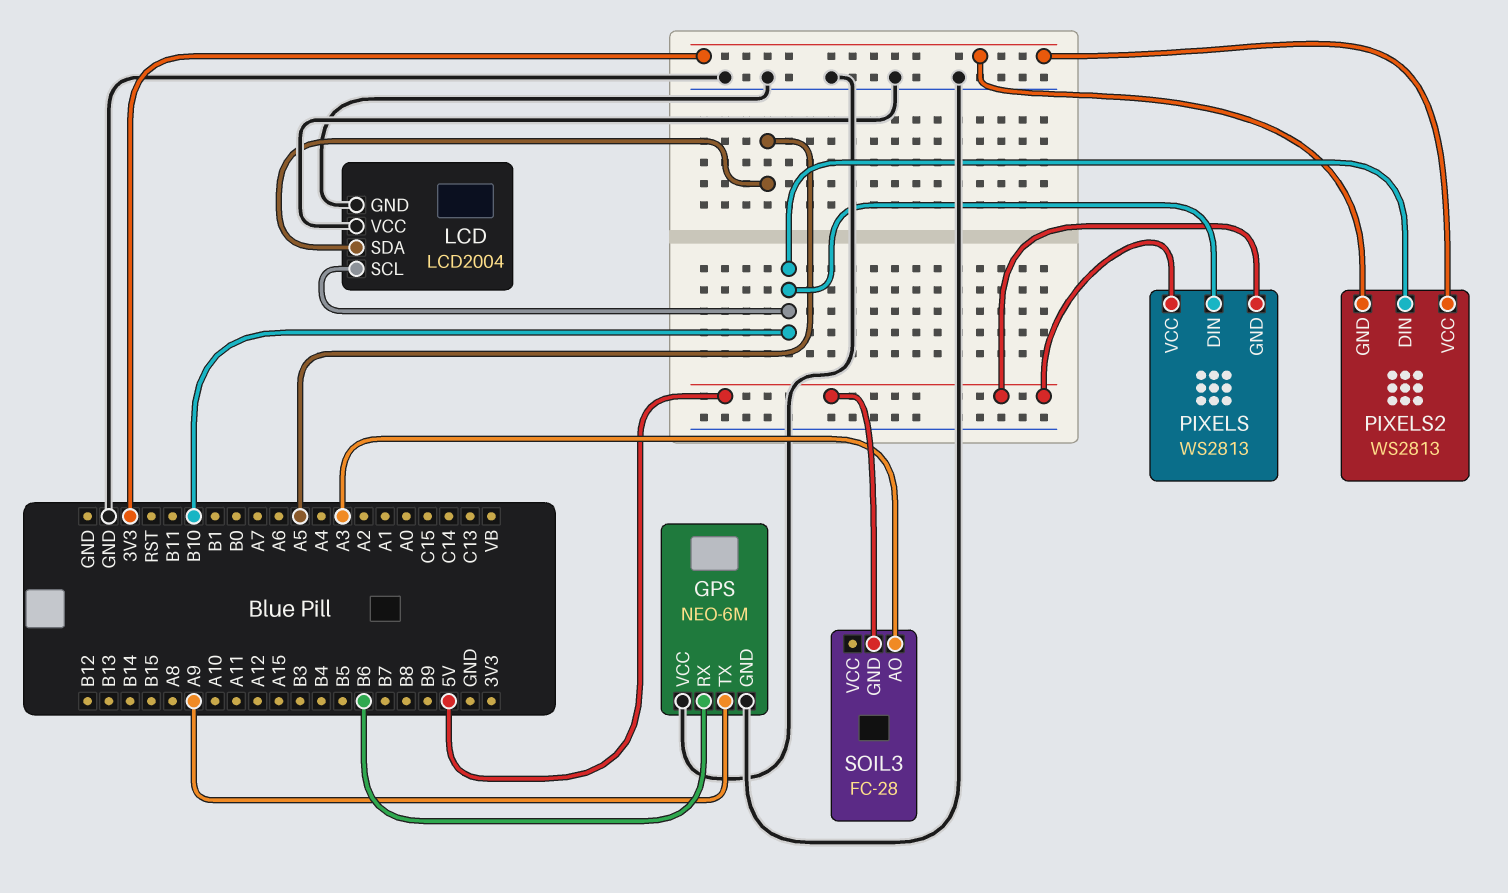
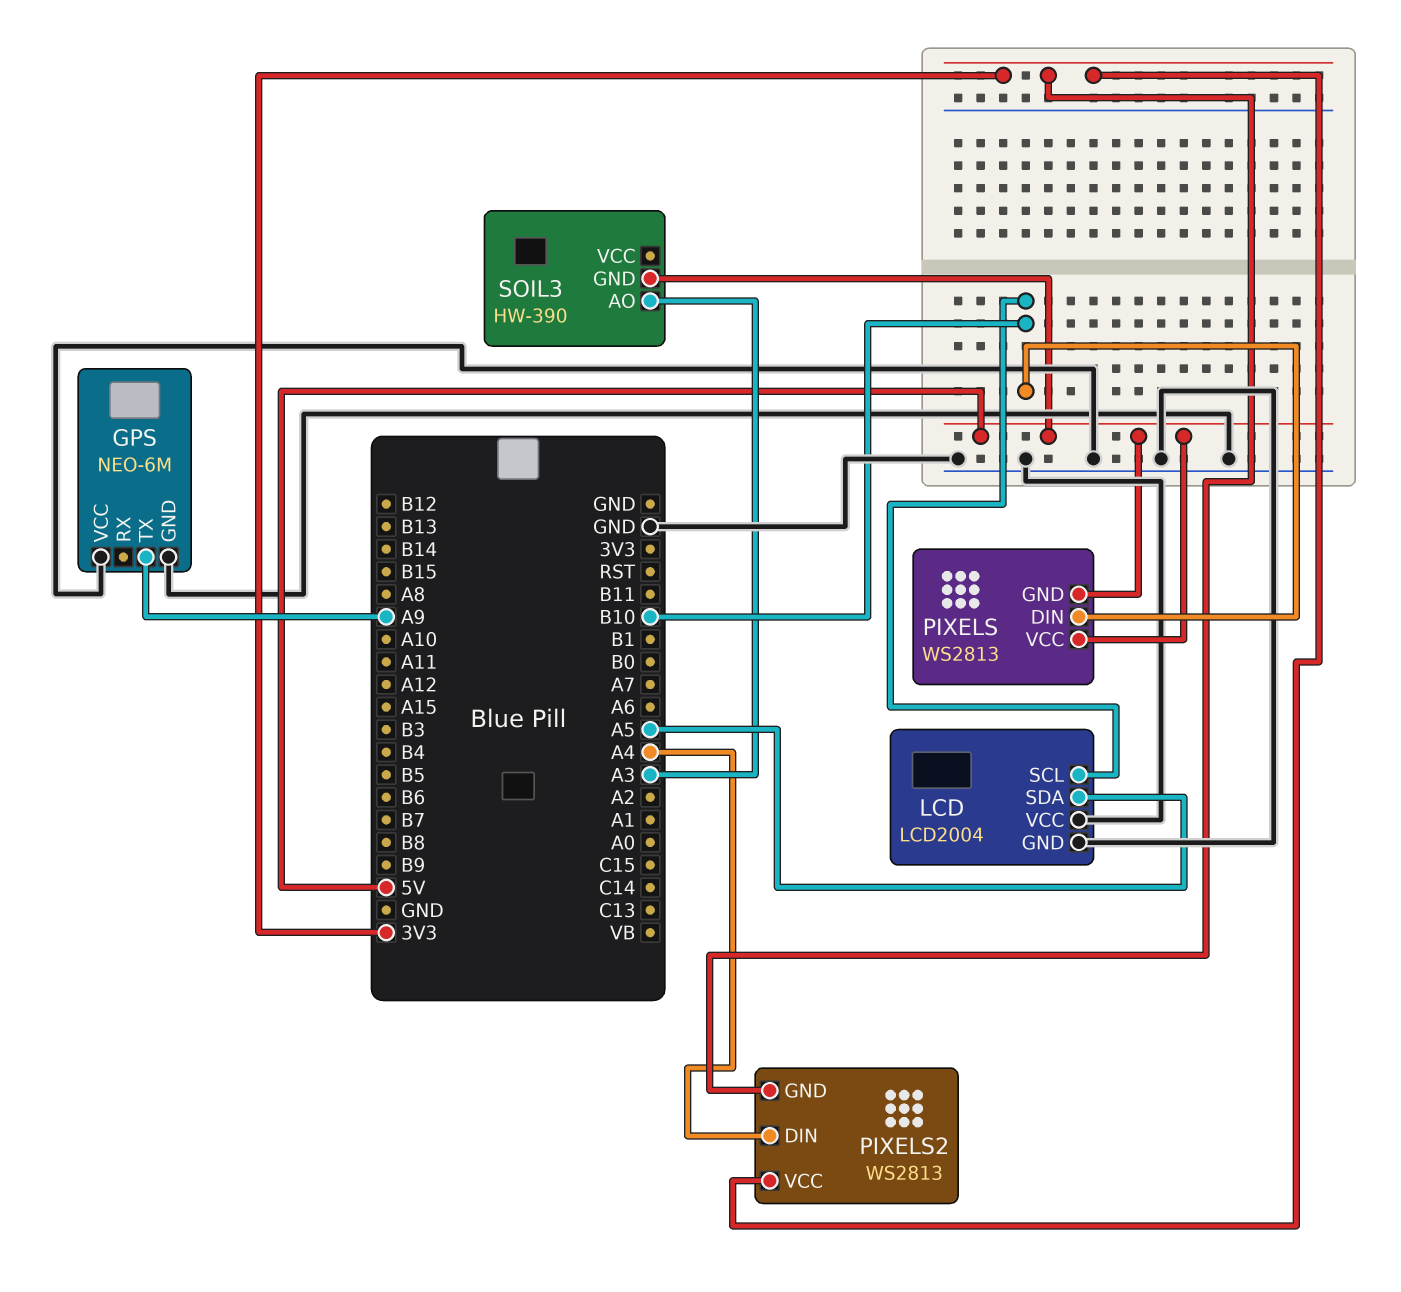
GPS pin RX: B6 -> none
PIXELS2 pin DIN: B10 -> A4
SOIL3: FC-28 -> HW-390

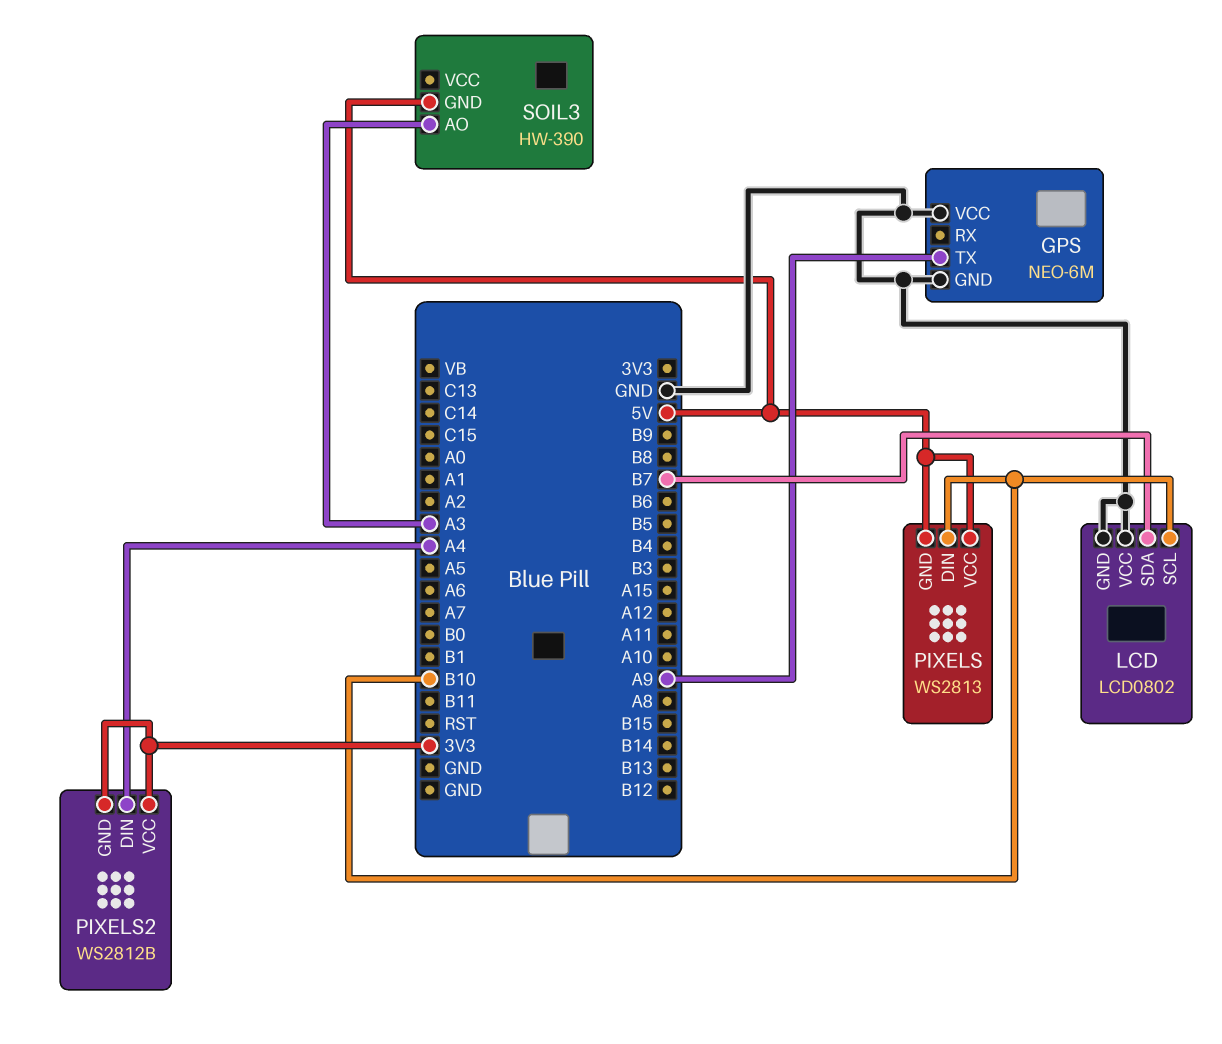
LCD: LCD2004 -> LCD0802
LCD pin SDA: A5 -> B7
PIXELS2: WS2813 -> WS2812B

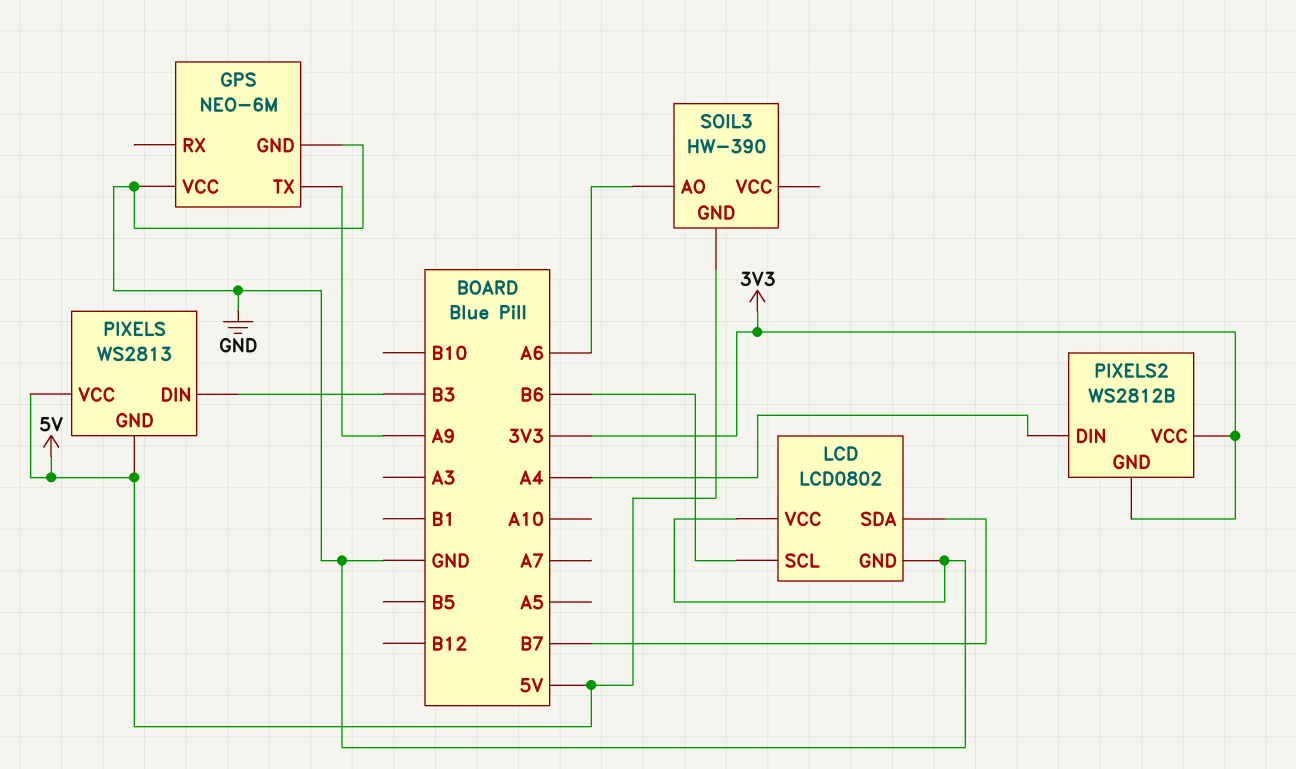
LCD pin SCL: B10 -> B6
PIXELS pin DIN: B10 -> B3
SOIL3 pin AO: A3 -> A6

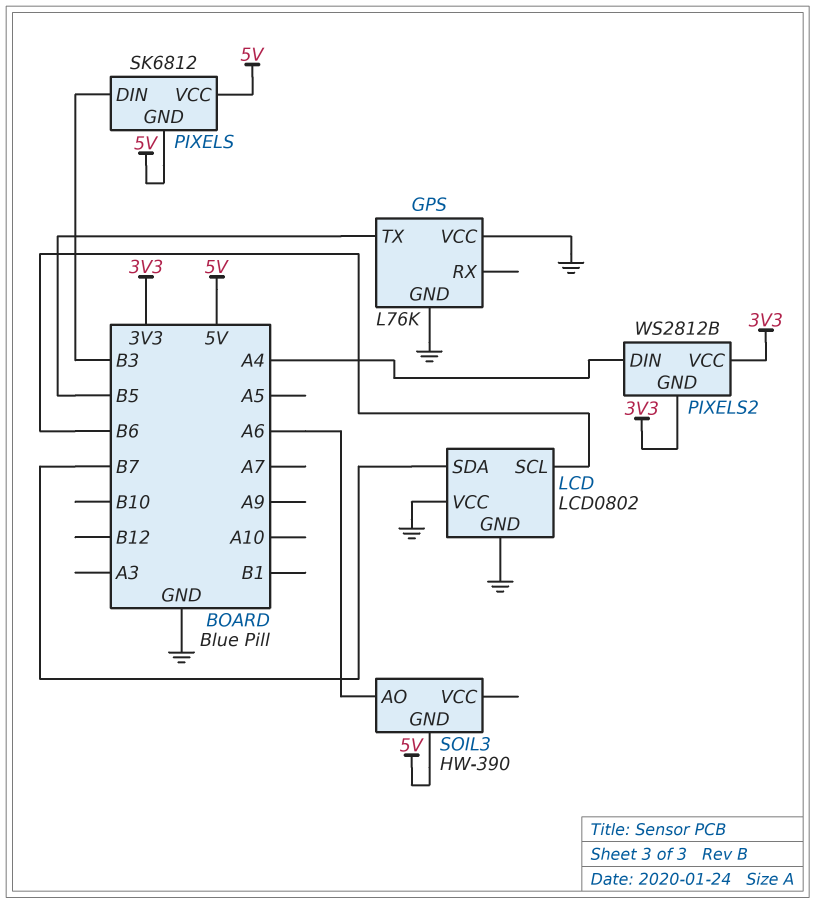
GPS: NEO-6M -> L76K
GPS pin TX: A9 -> B5
PIXELS: WS2813 -> SK6812

